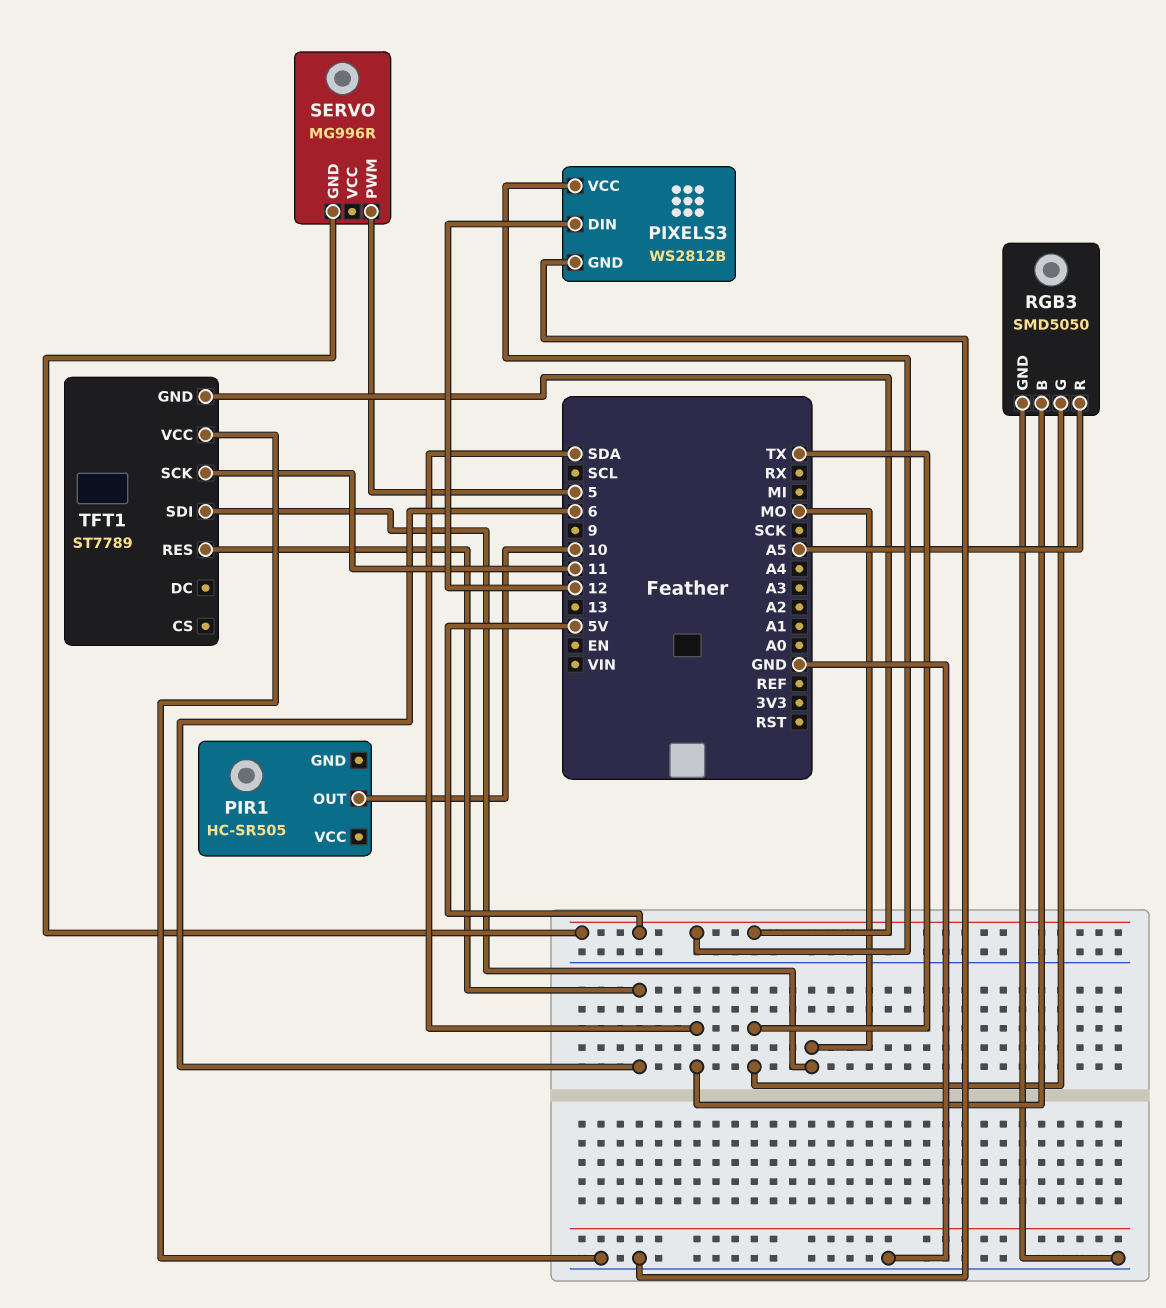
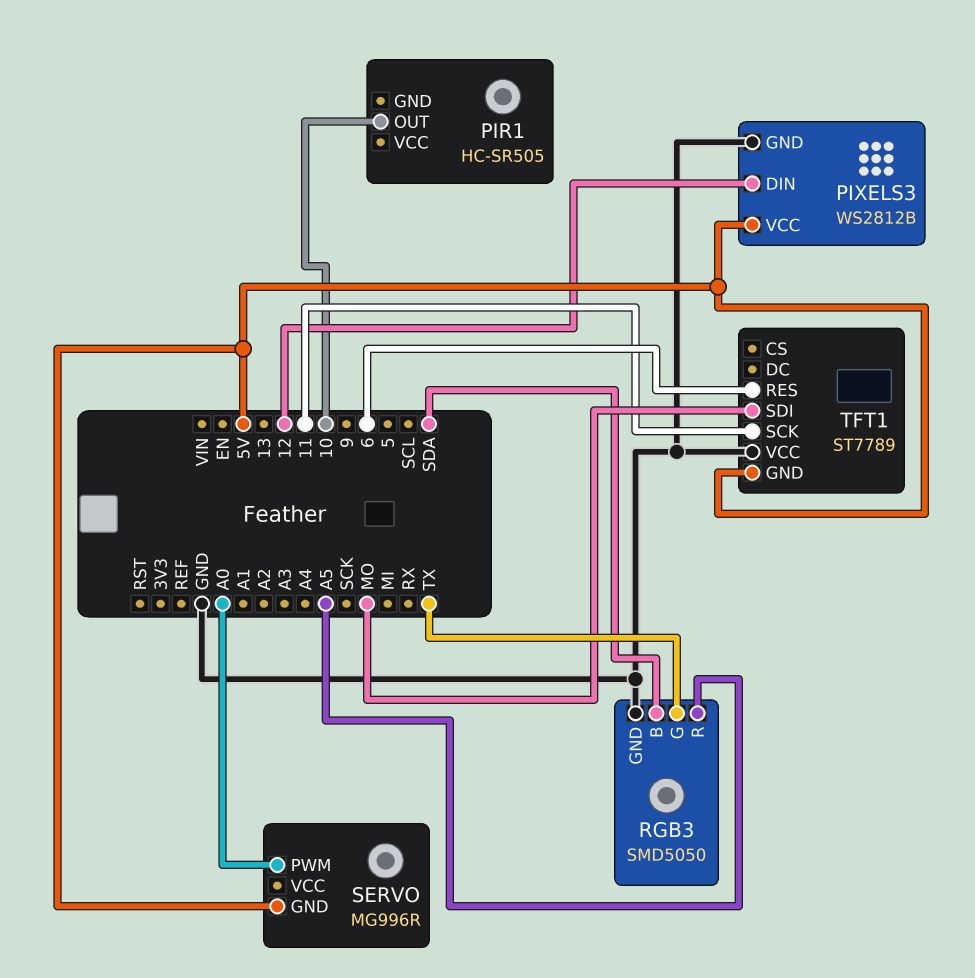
SERVO pin PWM: 5 -> A0

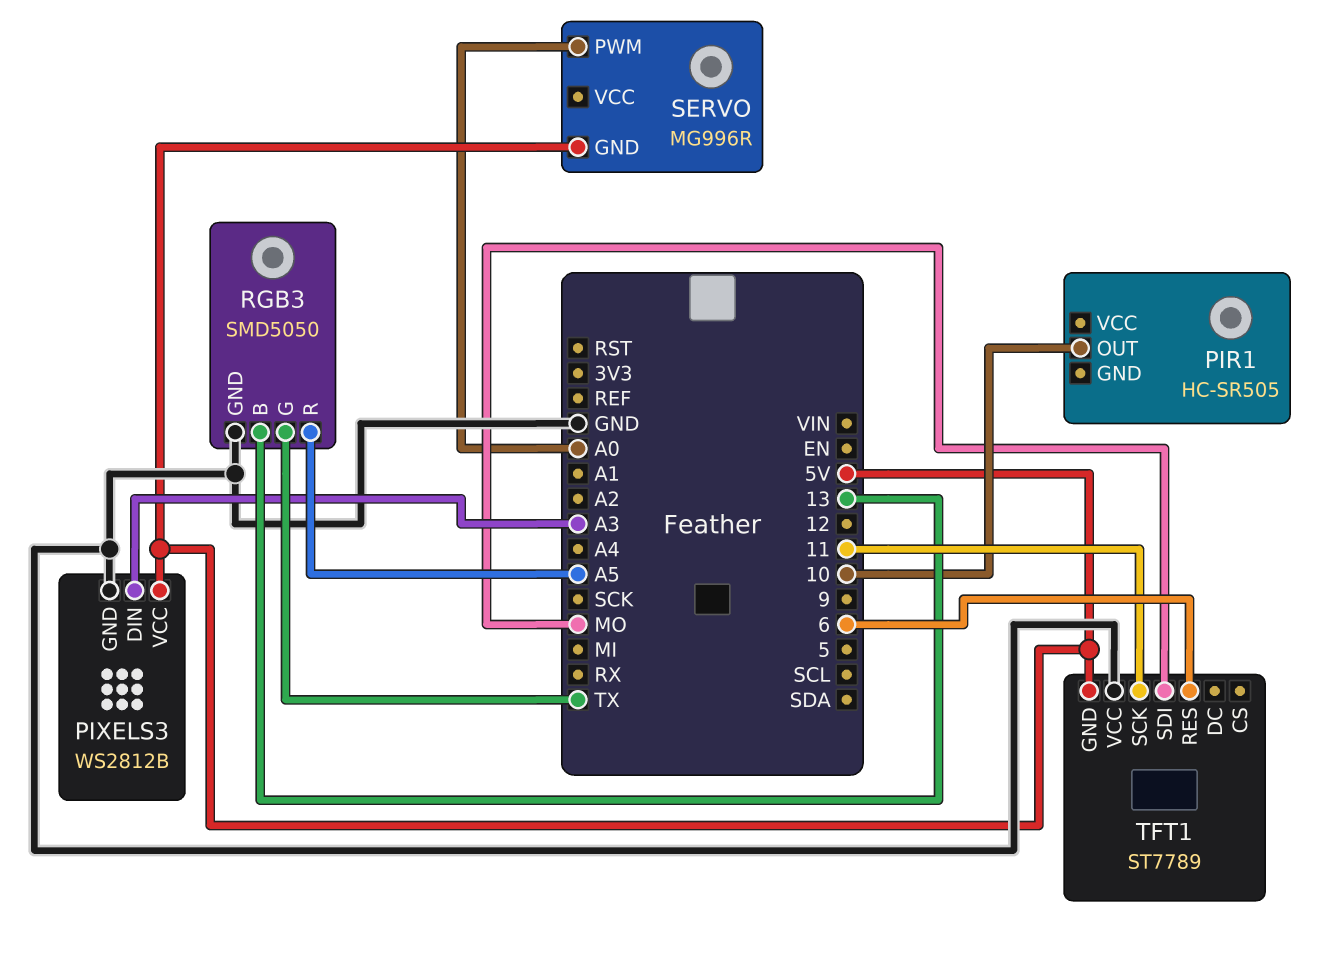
PIXELS3 pin DIN: 12 -> A3
RGB3 pin B: SDA -> 13

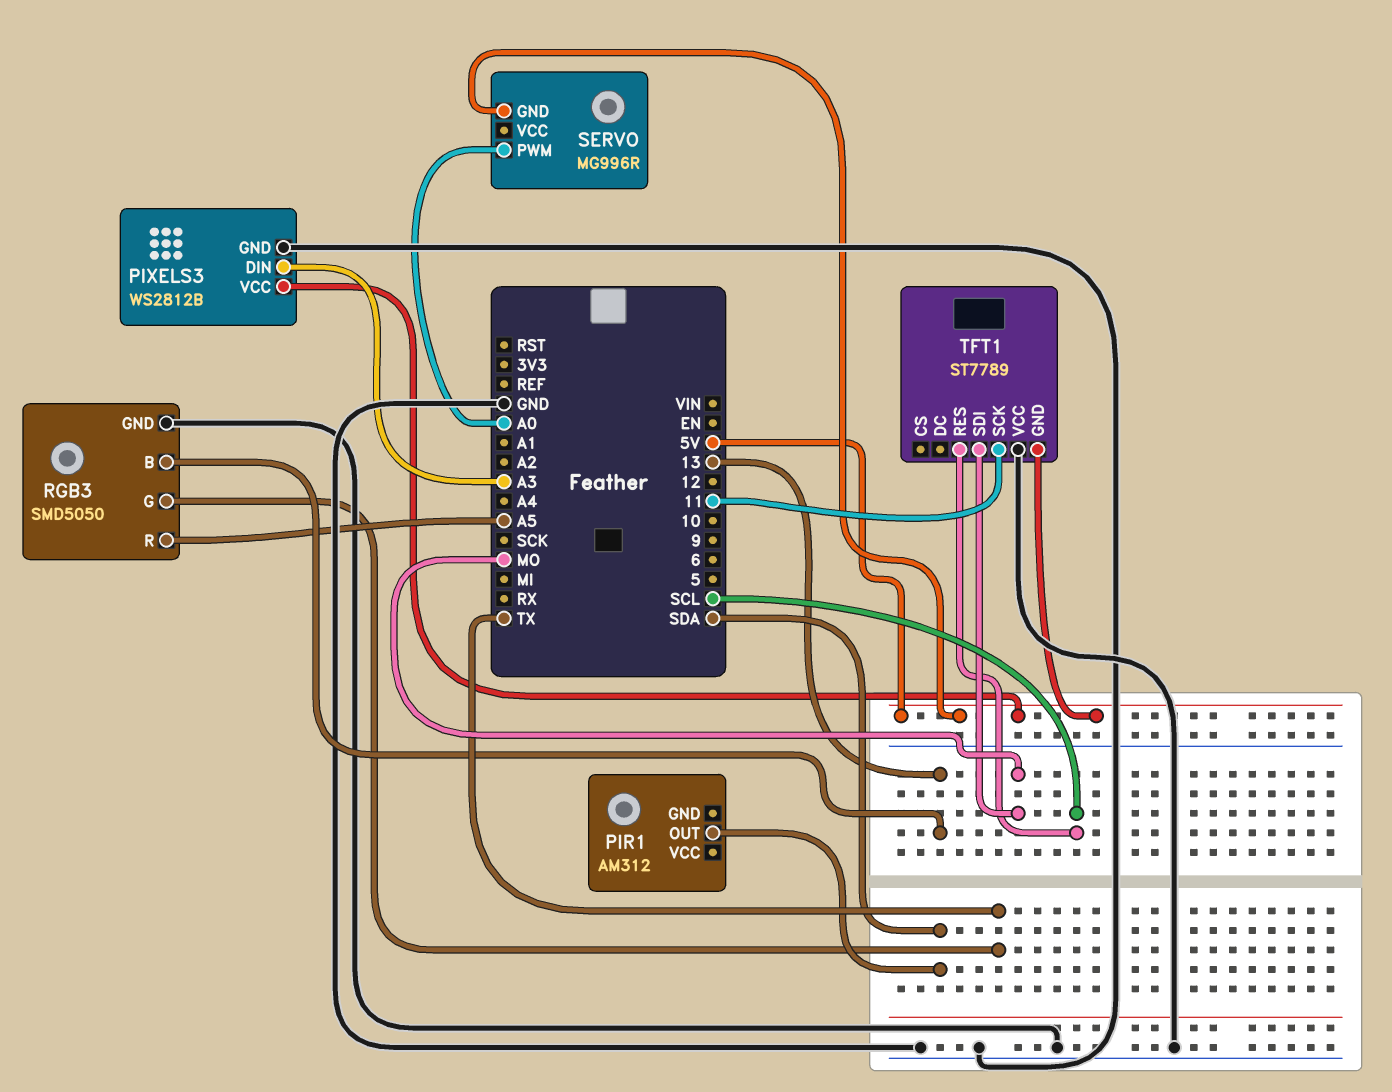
PIR1: HC-SR505 -> AM312
PIR1 pin OUT: 10 -> SDA
TFT1 pin RES: 6 -> SCL

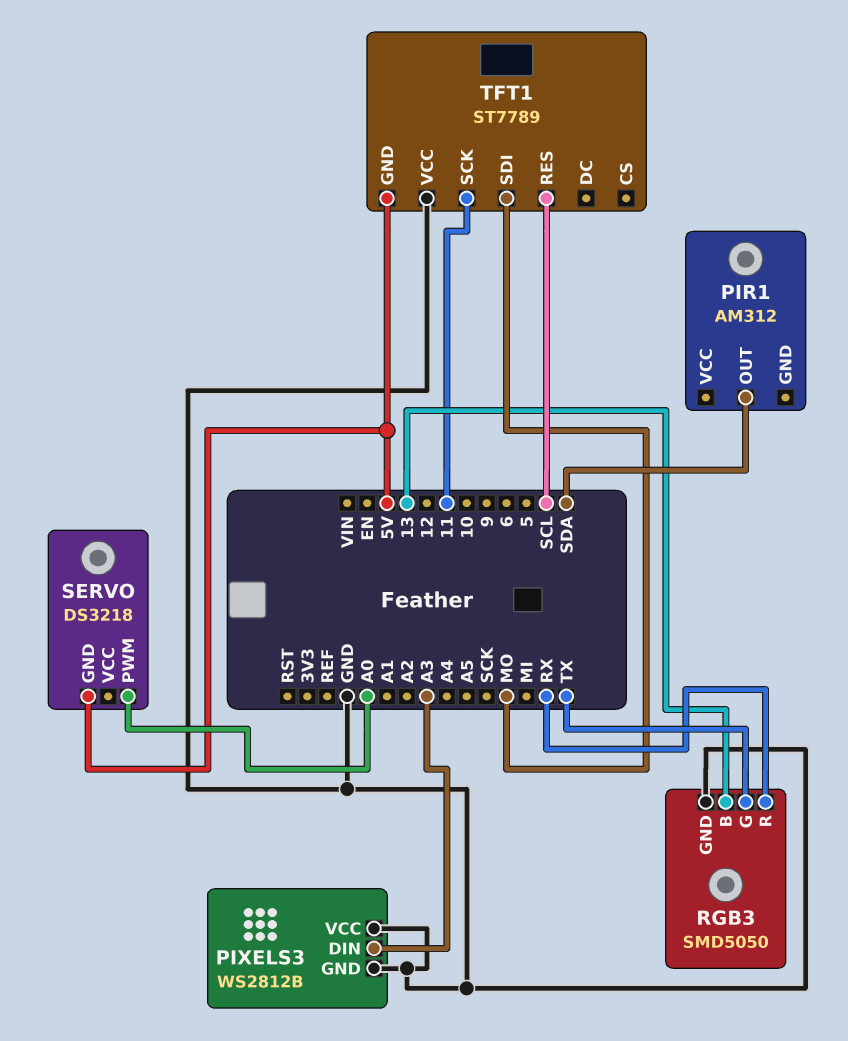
PIXELS3 pin VCC: 5V -> GND
RGB3 pin R: A5 -> RX
SERVO: MG996R -> DS3218

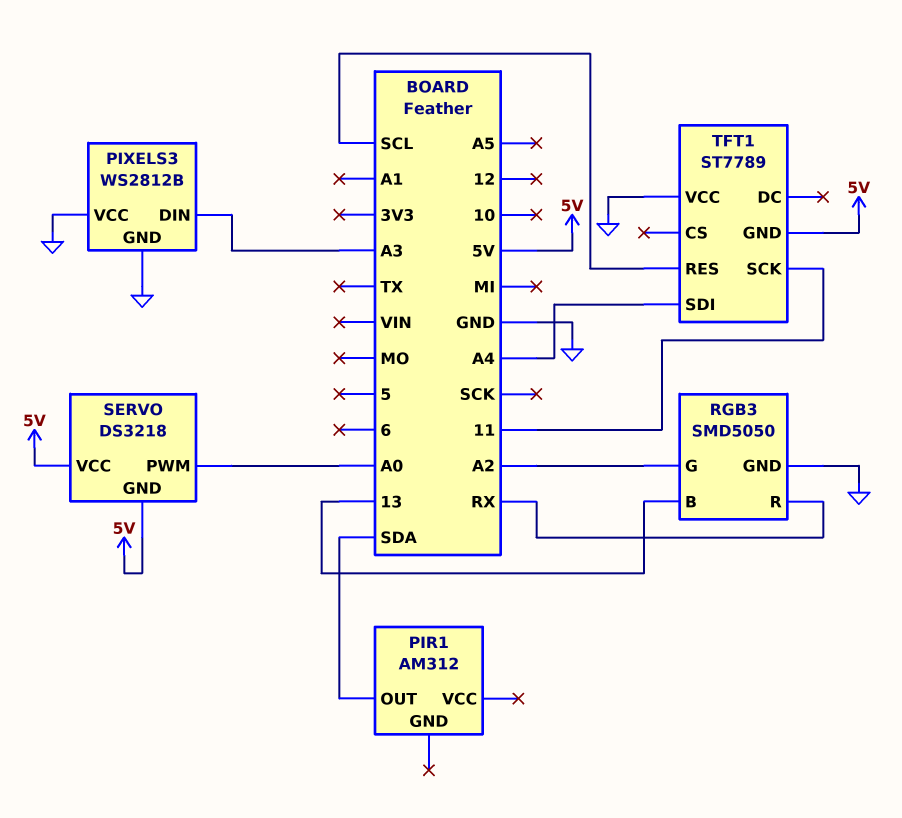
RGB3 pin G: TX -> A2
SERVO pin VCC: none -> 5V
TFT1 pin SDI: MO -> A4

